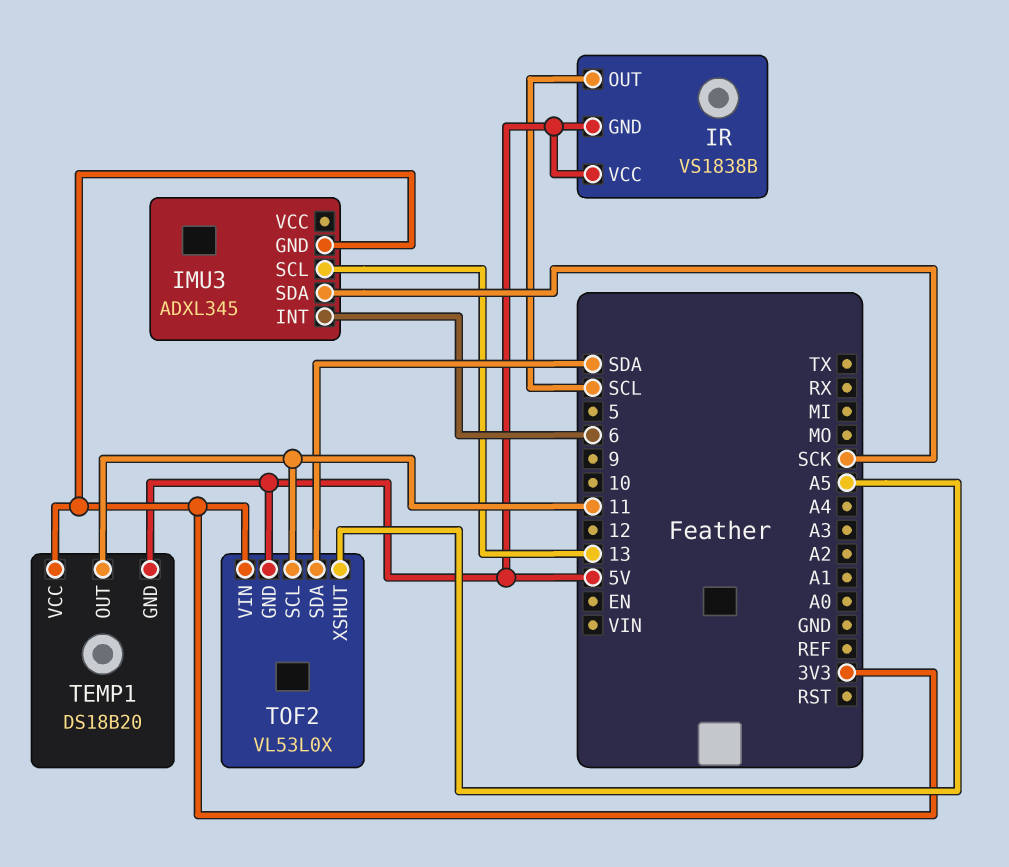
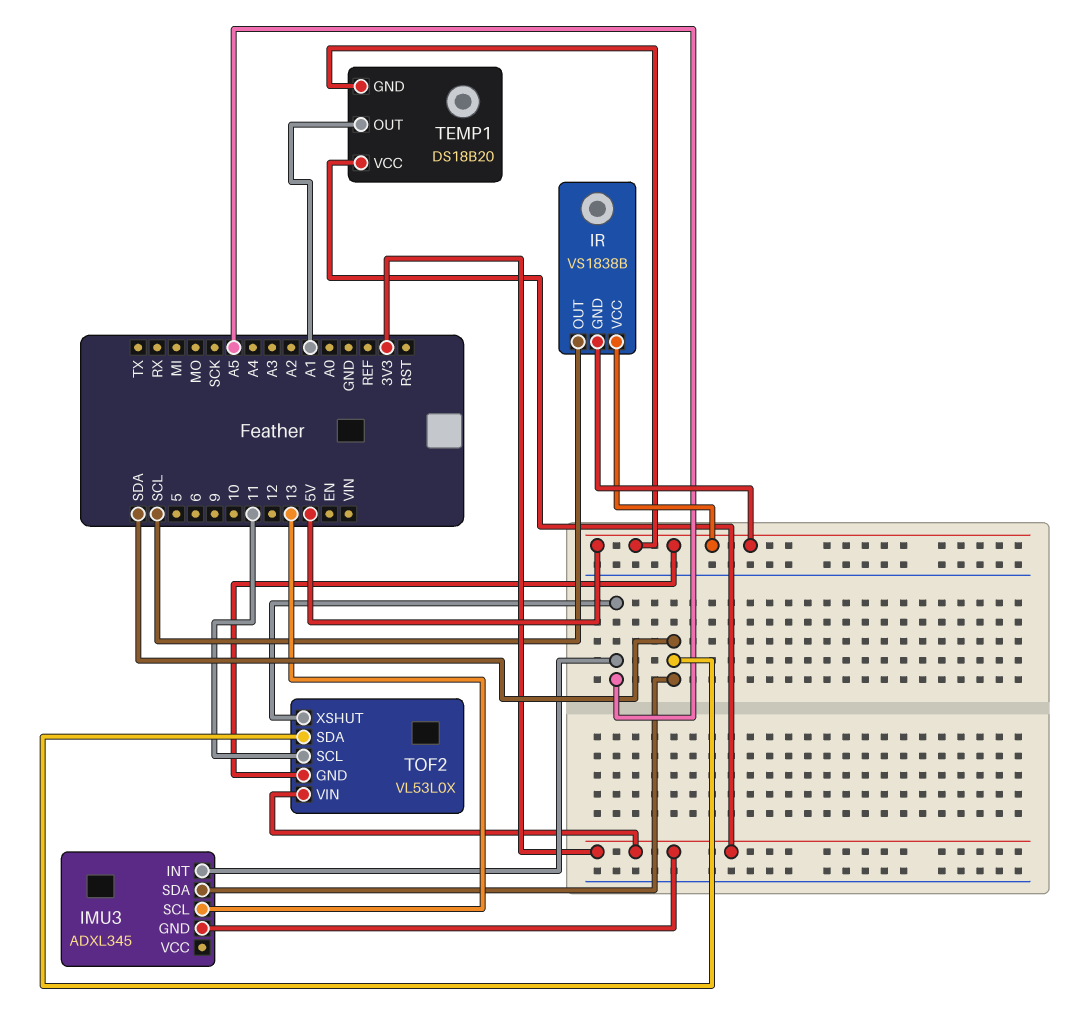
IMU3 pin INT: 6 -> A5
IMU3 pin SDA: SCK -> SDA
TEMP1 pin OUT: 11 -> A1

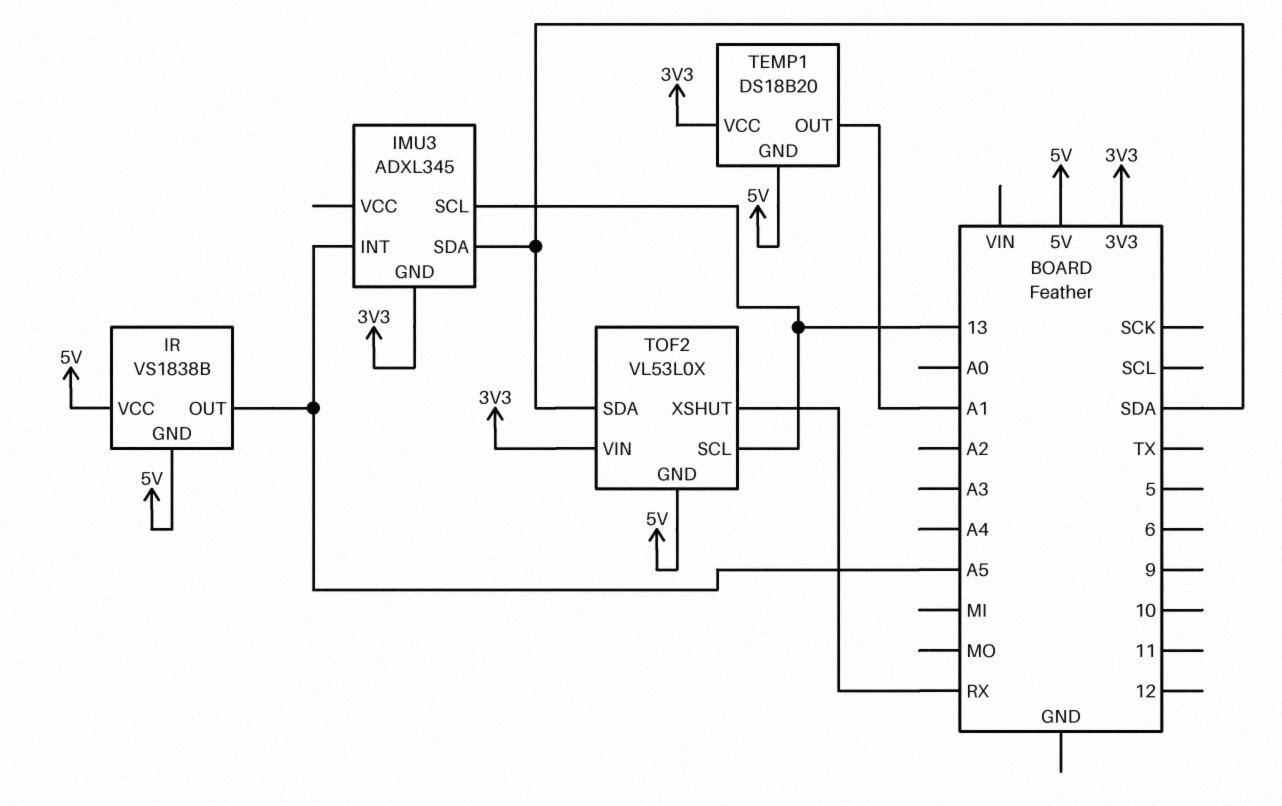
IR pin OUT: SCL -> A5
TOF2 pin SCL: 11 -> 13
TOF2 pin XSHUT: A5 -> RX

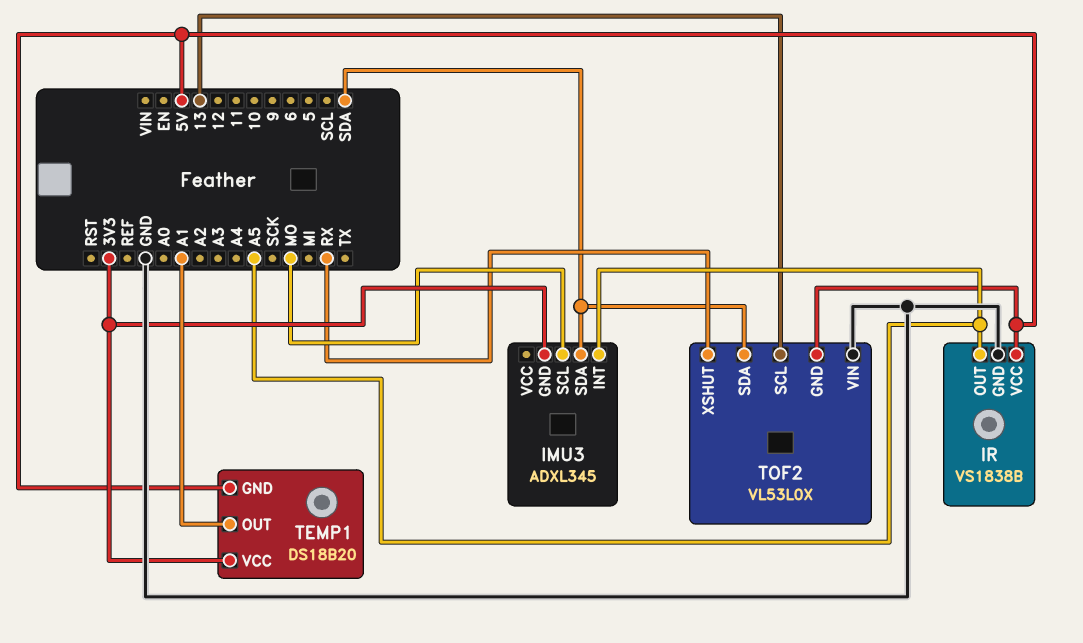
IMU3 pin SCL: 13 -> MO
IR pin GND: 5V -> GND
TOF2 pin VIN: 3V3 -> GND

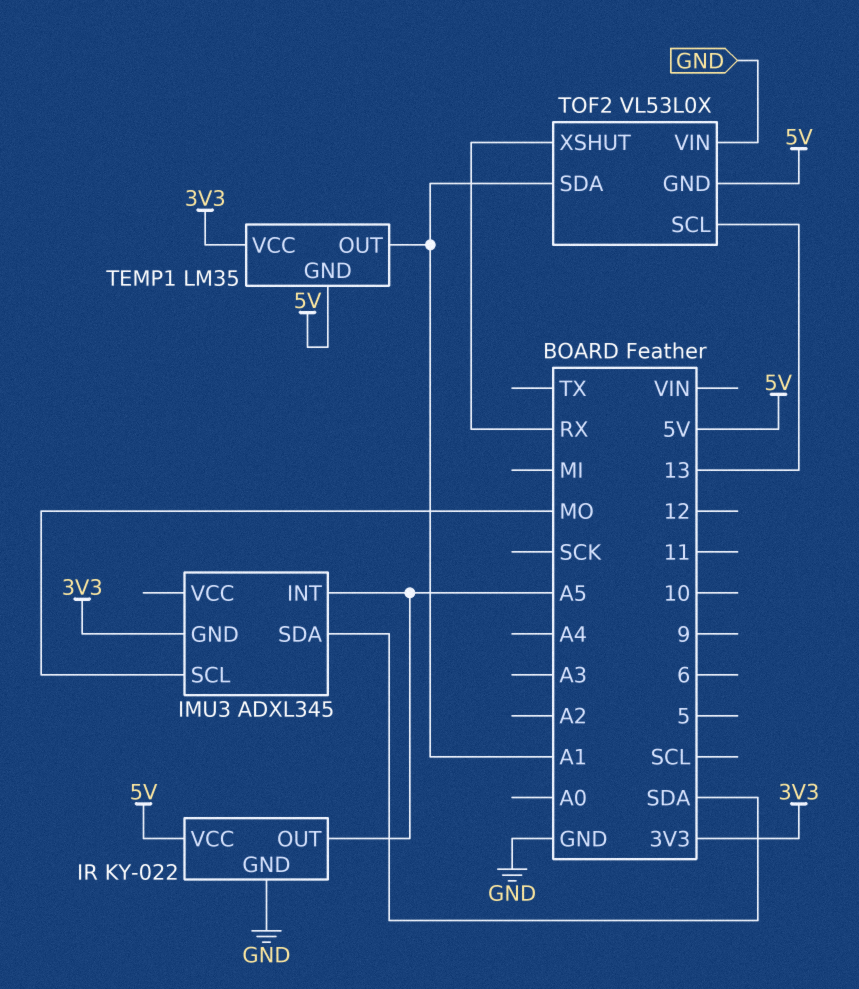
IR: VS1838B -> KY-022
TEMP1: DS18B20 -> LM35
TOF2 pin SDA: SDA -> A1

